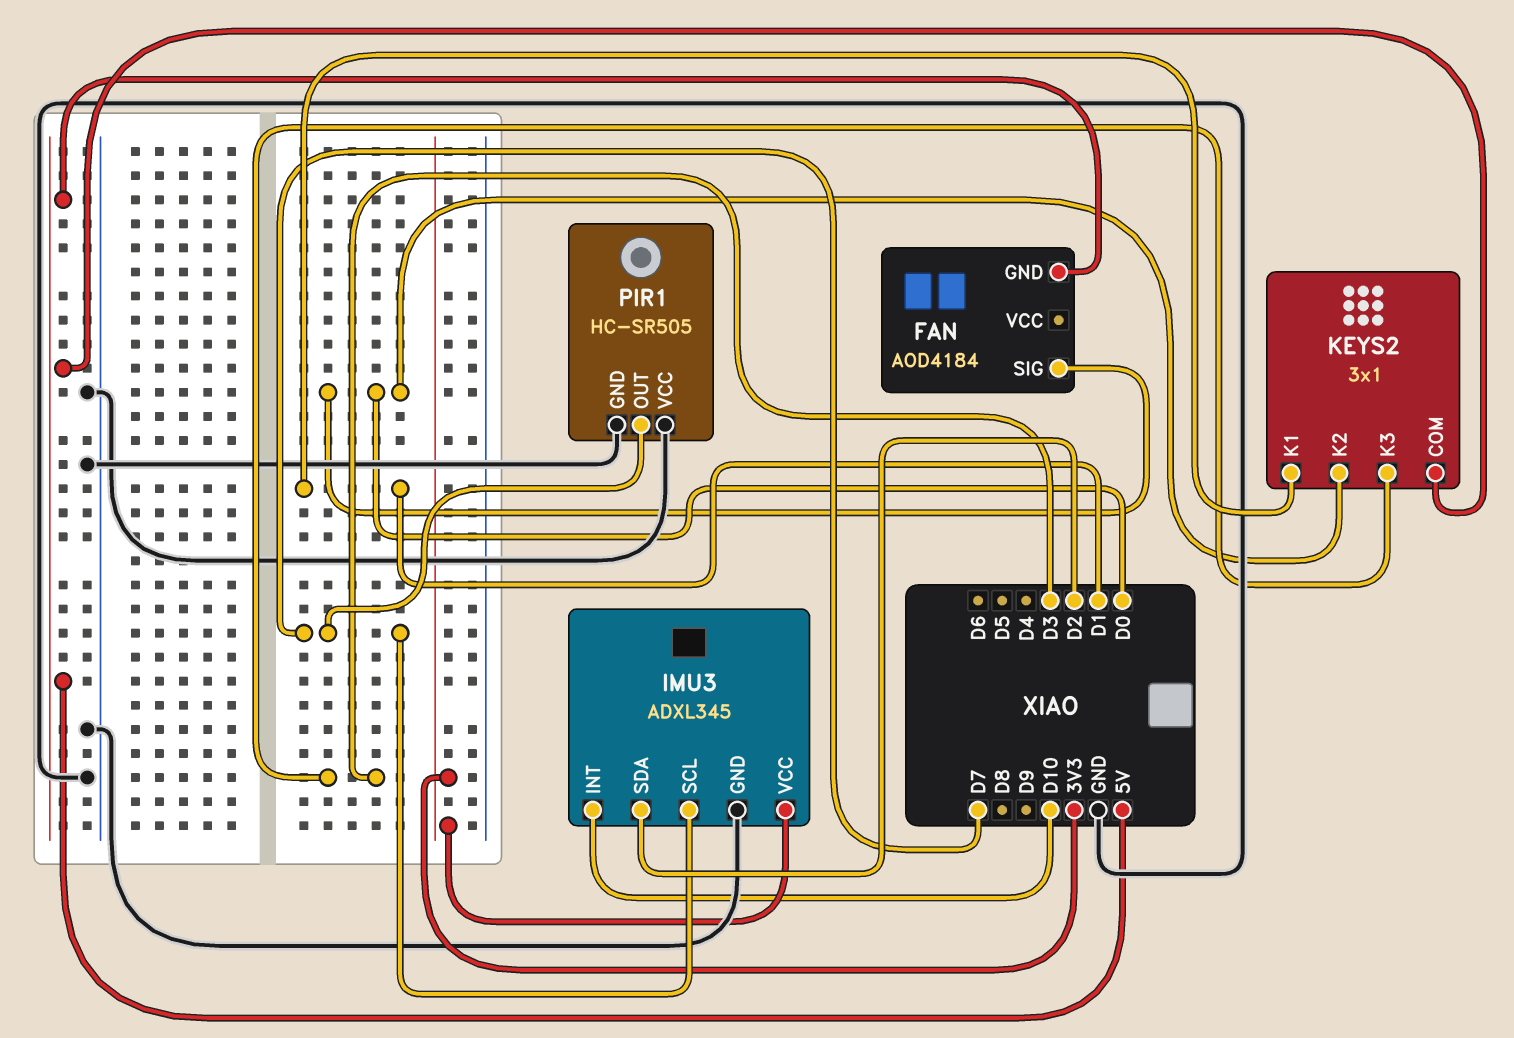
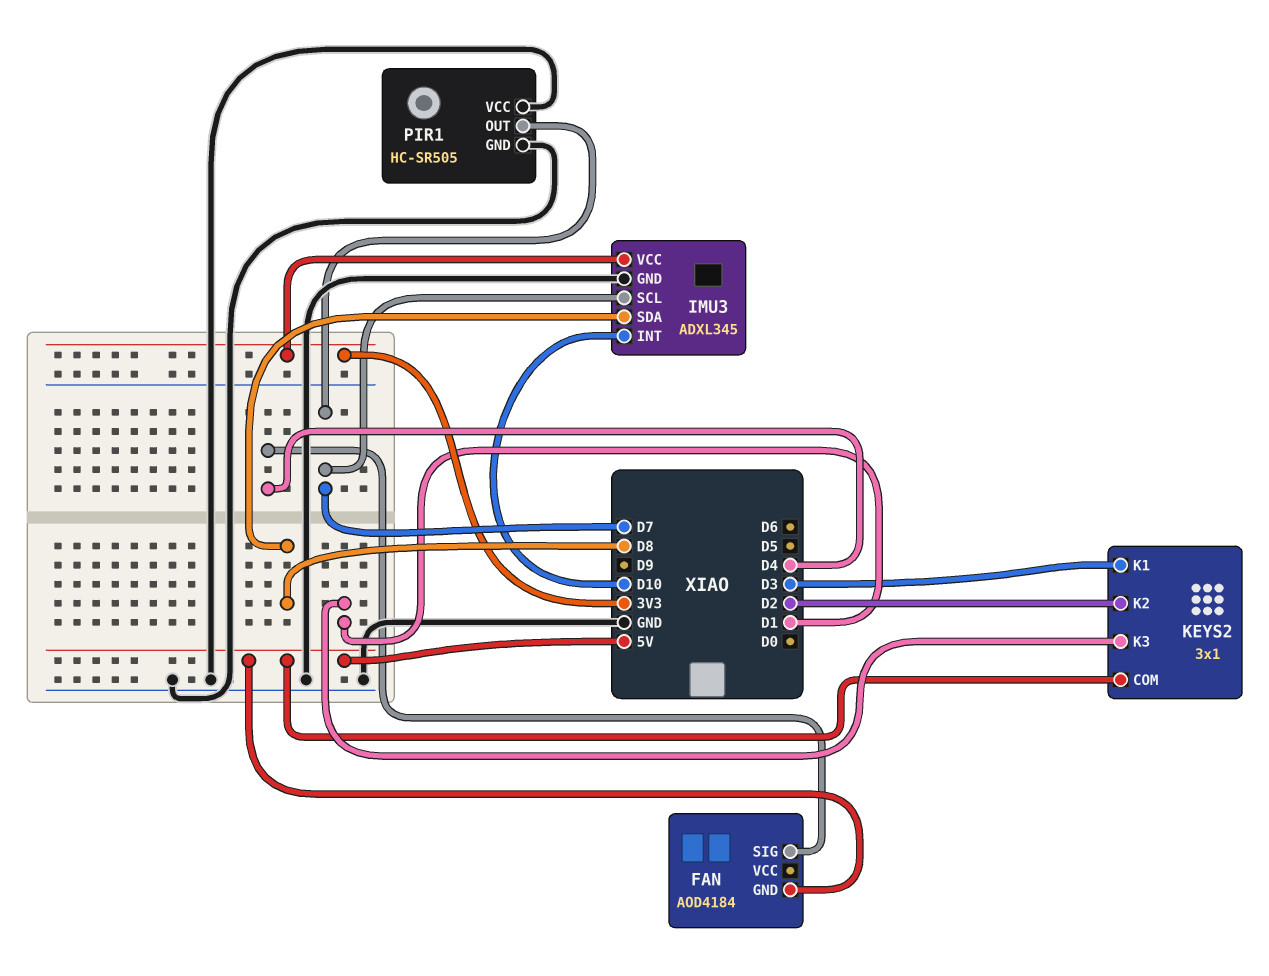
FAN pin SIG: D0 -> D4
IMU3 pin SDA: D2 -> D8
KEYS2 pin K1: D1 -> D3
KEYS2 pin K2: D0 -> D2
KEYS2 pin K3: D3 -> D1

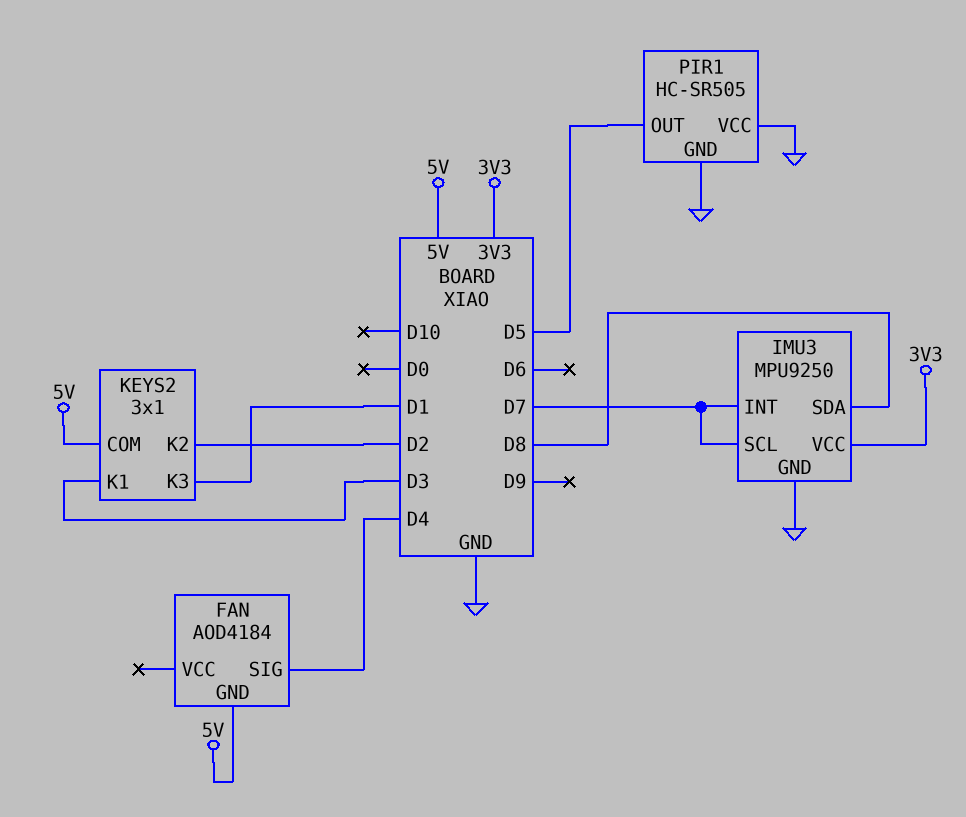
IMU3: ADXL345 -> MPU9250
IMU3 pin INT: D10 -> D7
PIR1 pin OUT: D7 -> D5

